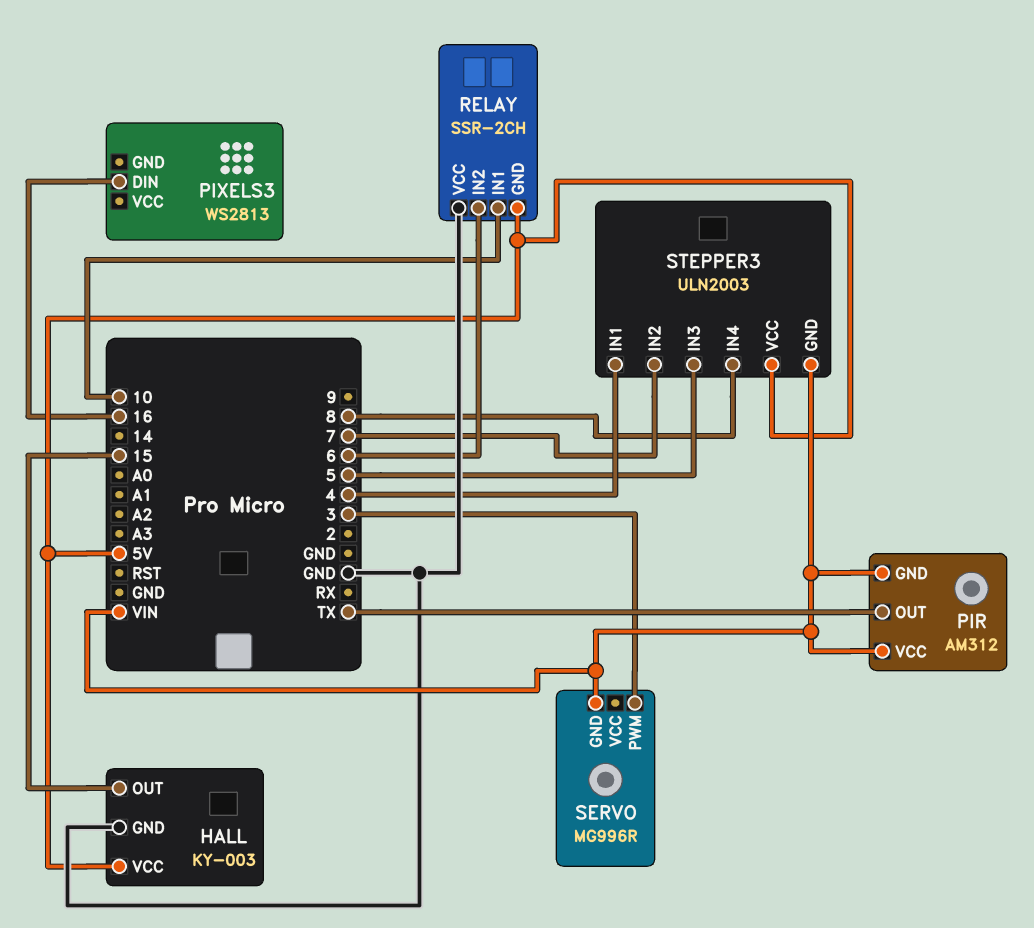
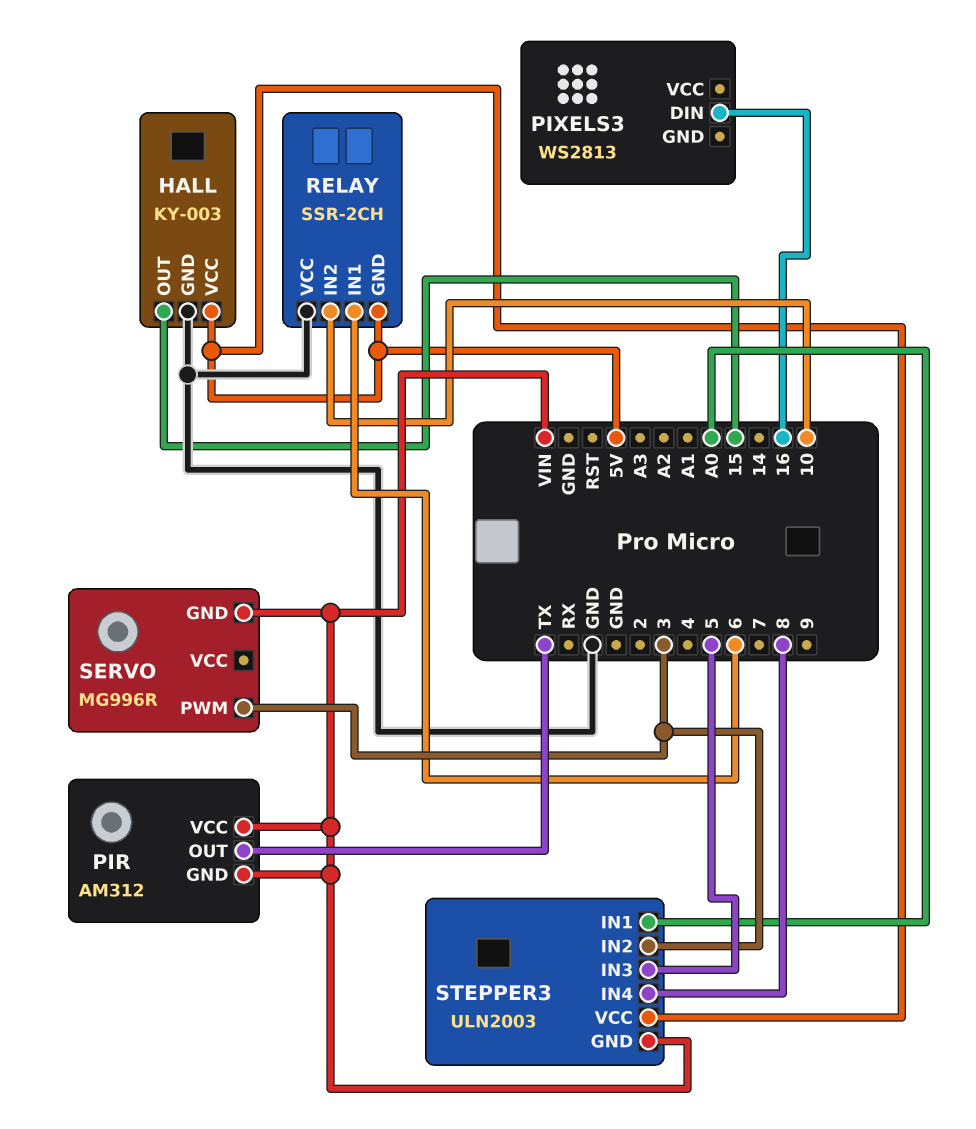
RELAY pin IN1: 10 -> 6
RELAY pin IN2: 6 -> 10
STEPPER3 pin IN1: 4 -> A0
STEPPER3 pin IN2: 7 -> 3

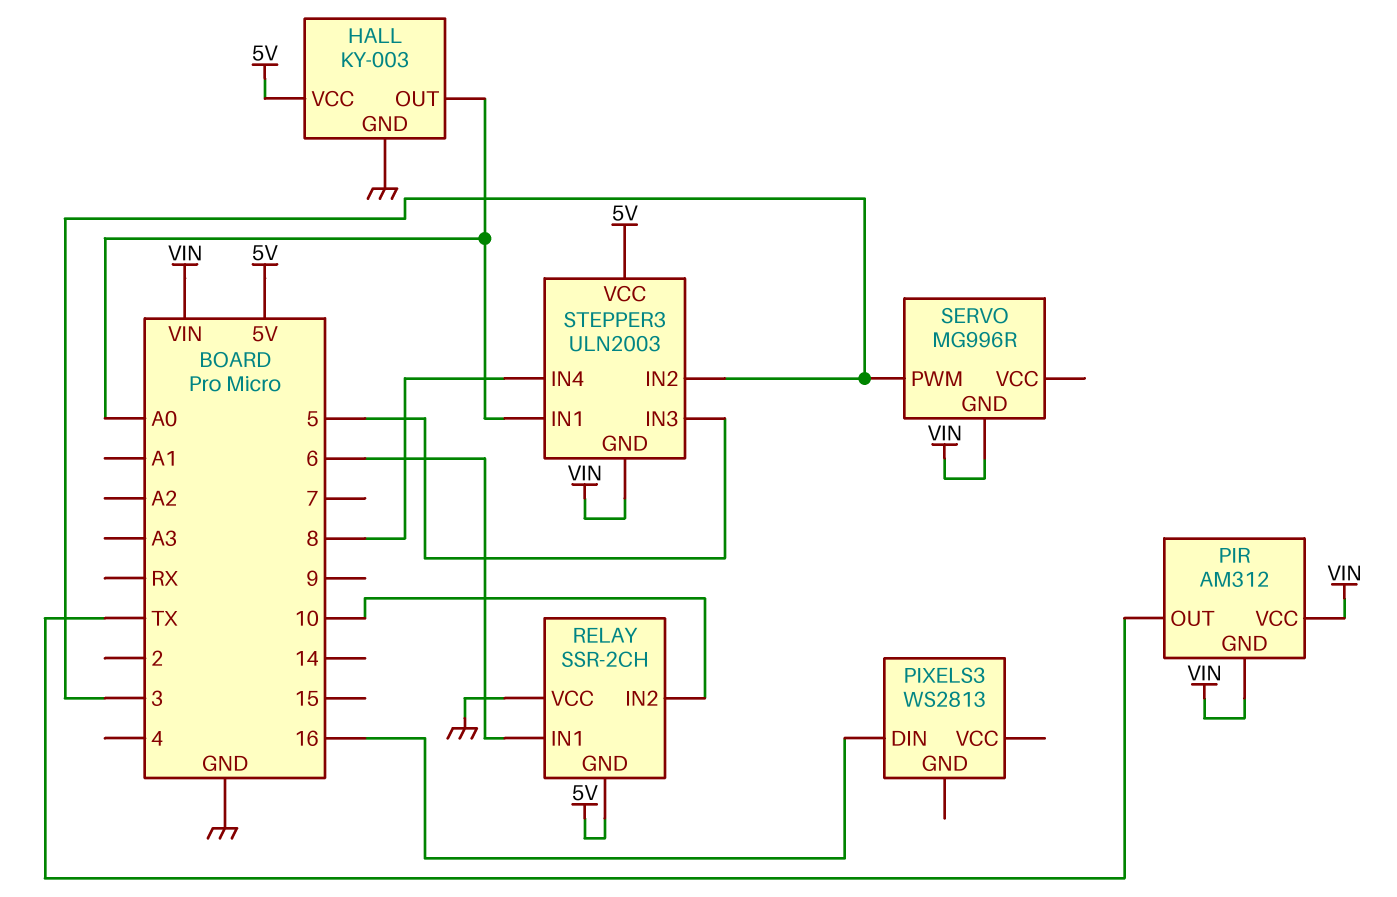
HALL pin OUT: 15 -> A0

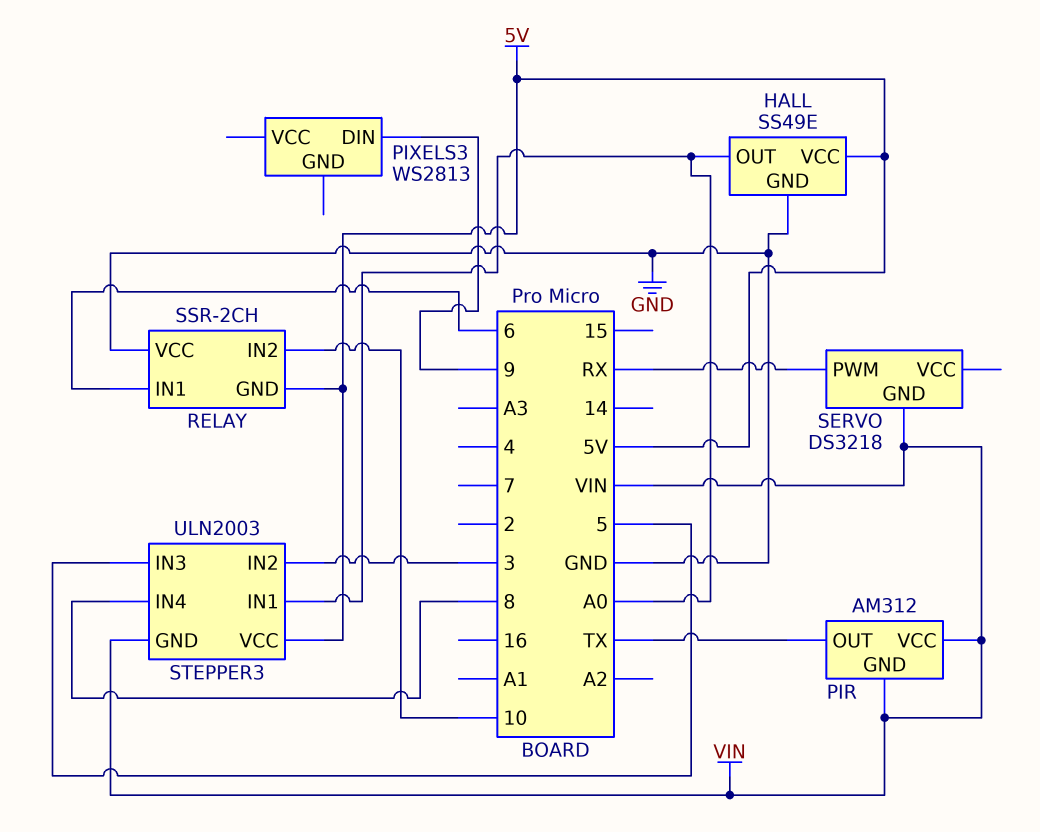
HALL: KY-003 -> SS49E
PIXELS3 pin DIN: 16 -> 9
SERVO: MG996R -> DS3218
SERVO pin PWM: 3 -> RX

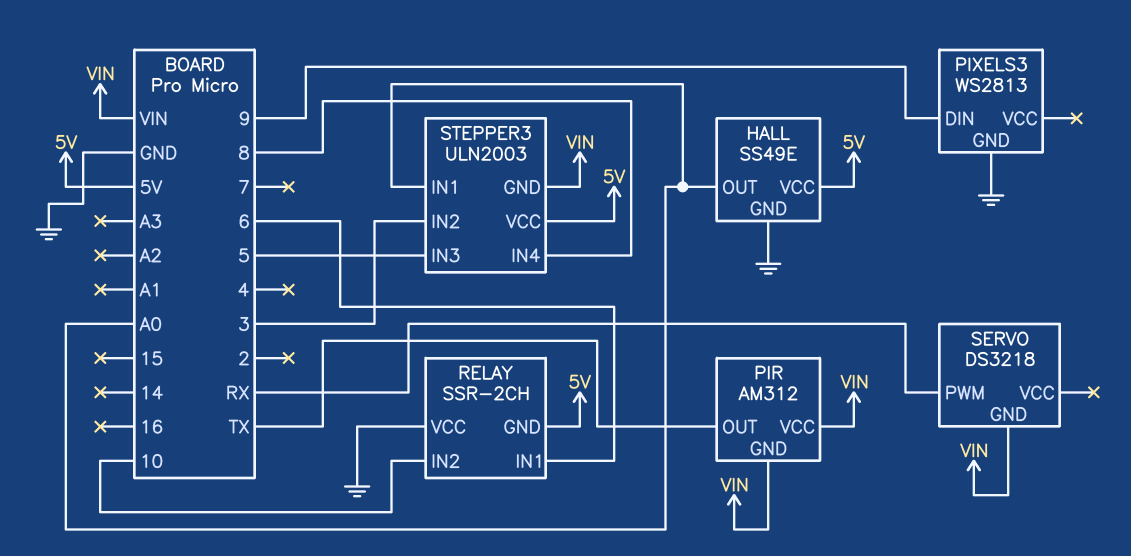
PIXELS3 pin GND: none -> GND

